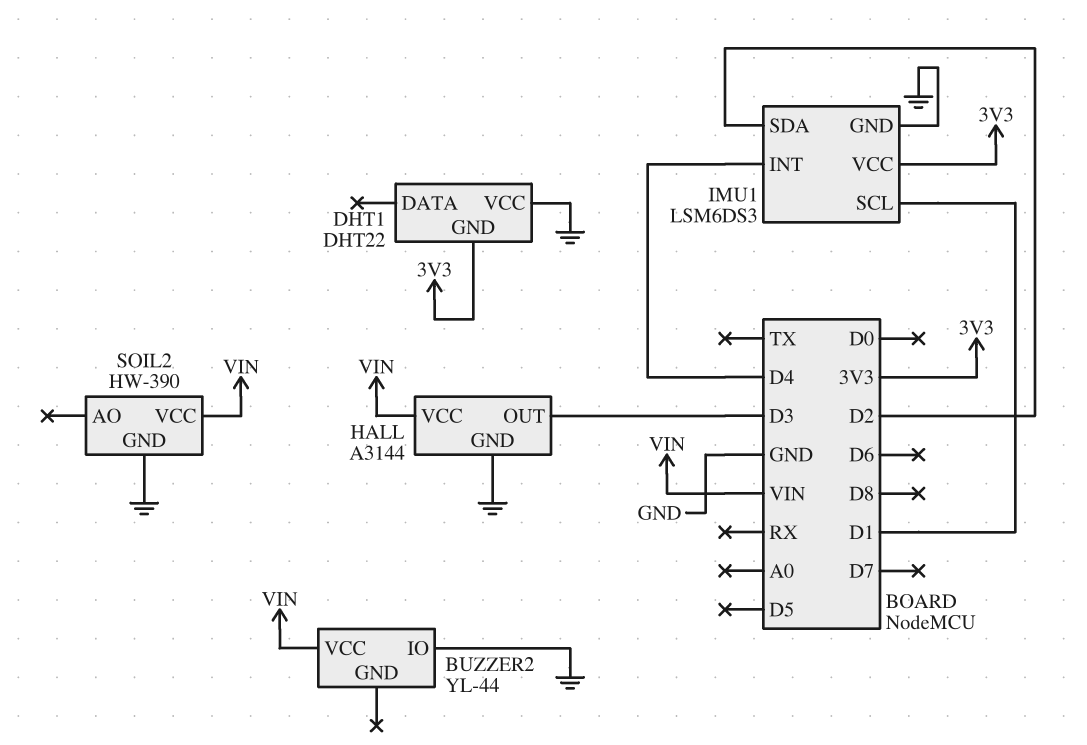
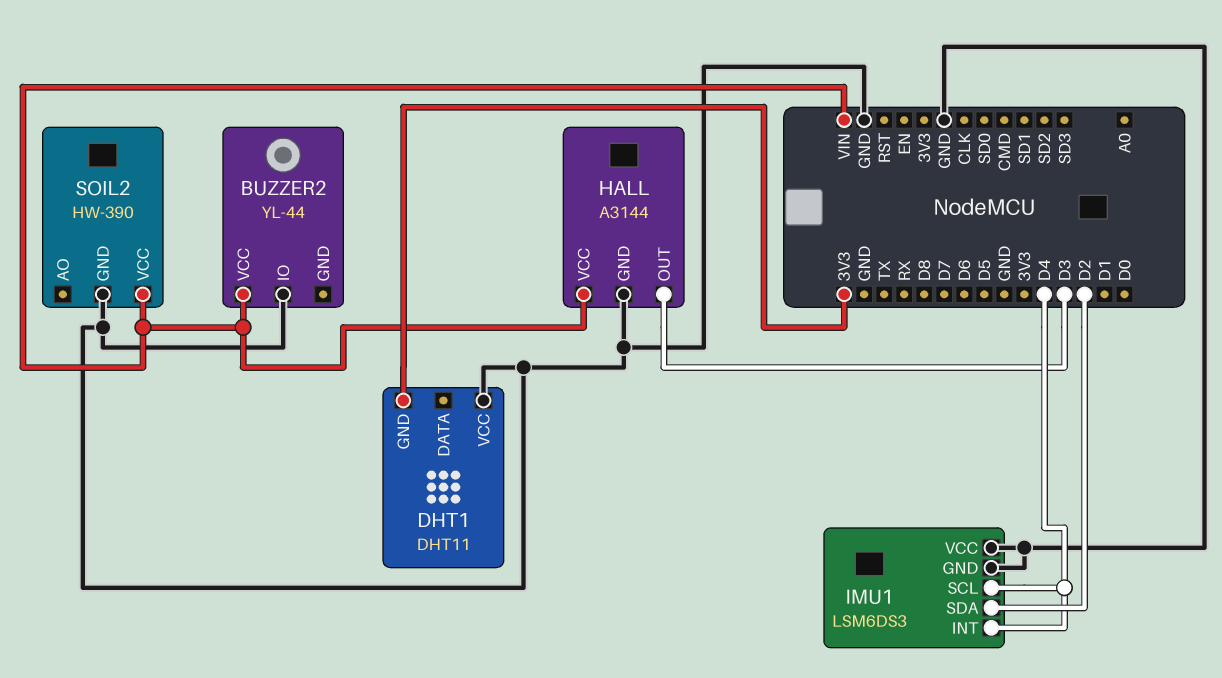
DHT1: DHT22 -> DHT11
IMU1 pin SCL: D1 -> D4
IMU1 pin VCC: 3V3 -> GND

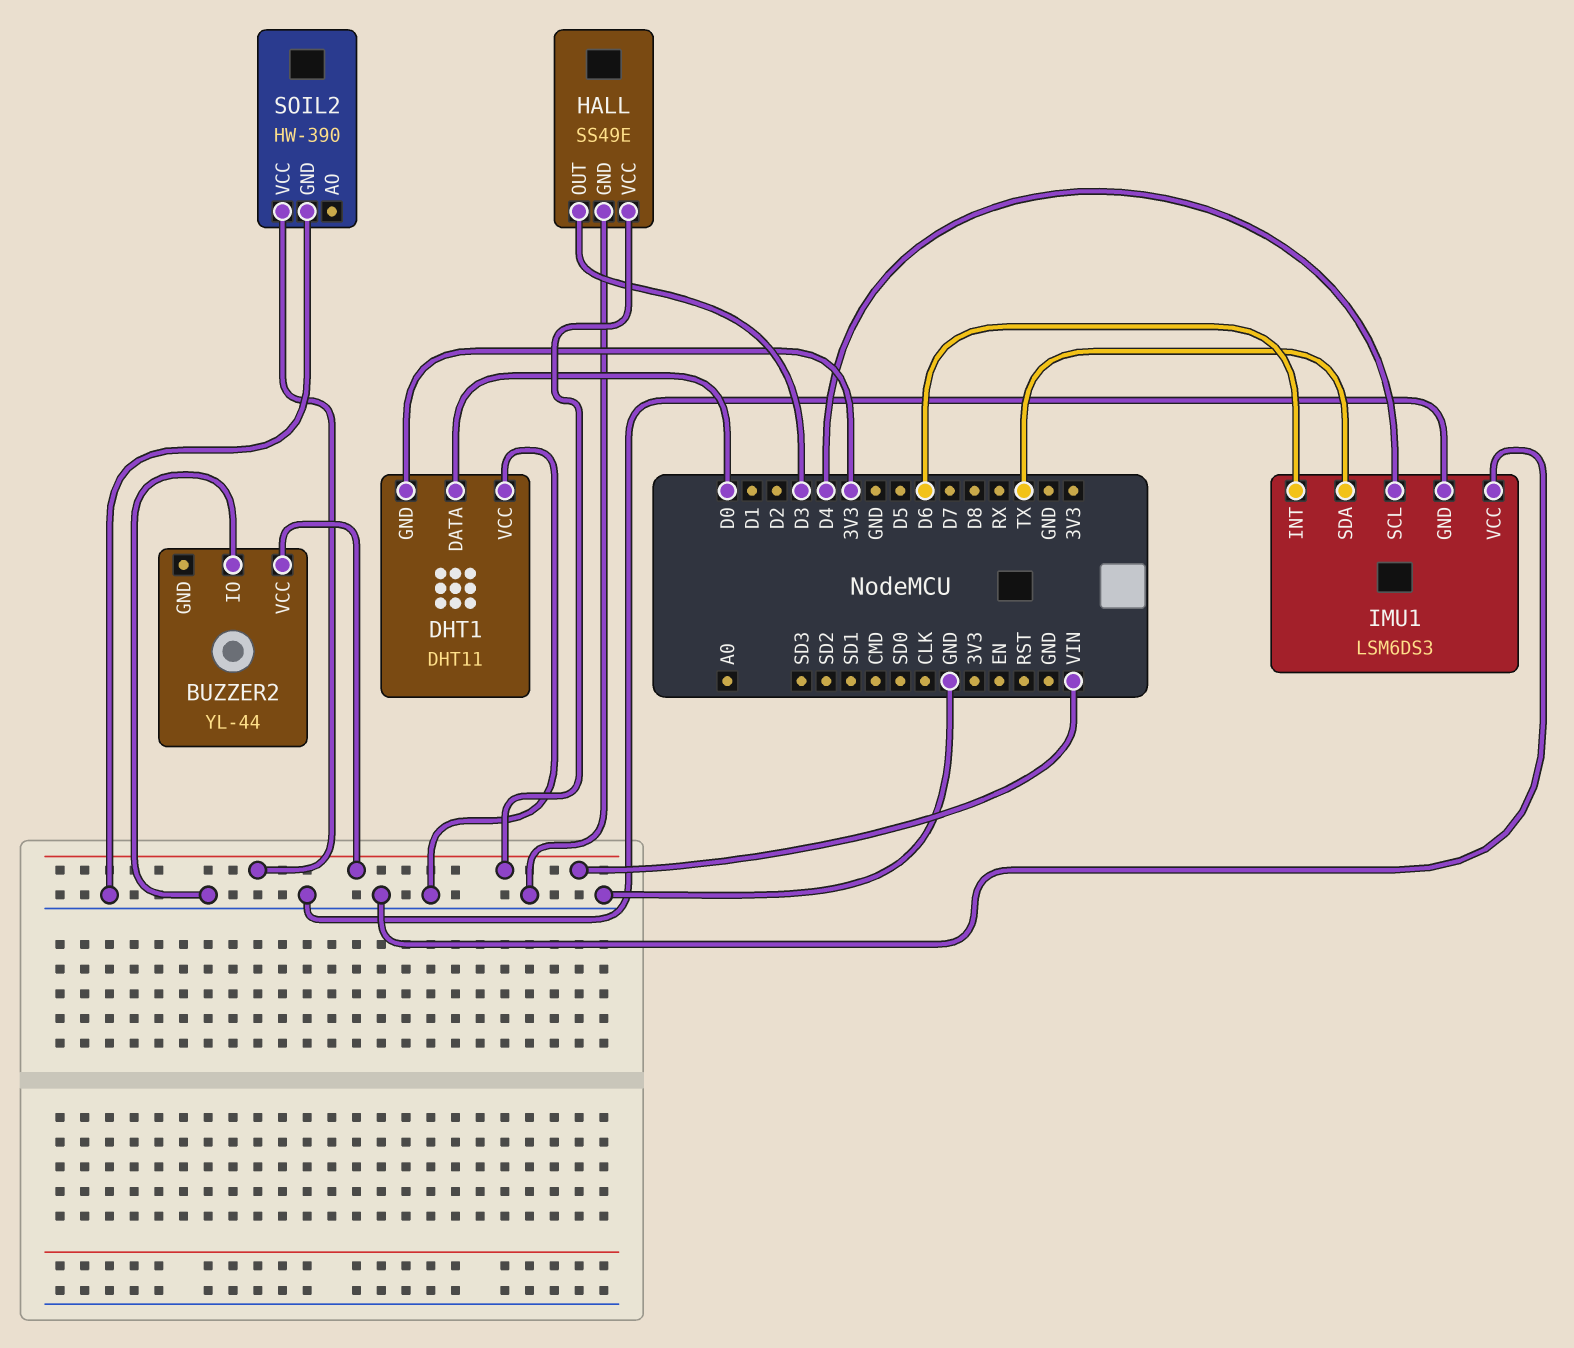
DHT1 pin DATA: none -> D0
HALL: A3144 -> SS49E
IMU1 pin INT: D4 -> D6
IMU1 pin SDA: D2 -> TX

